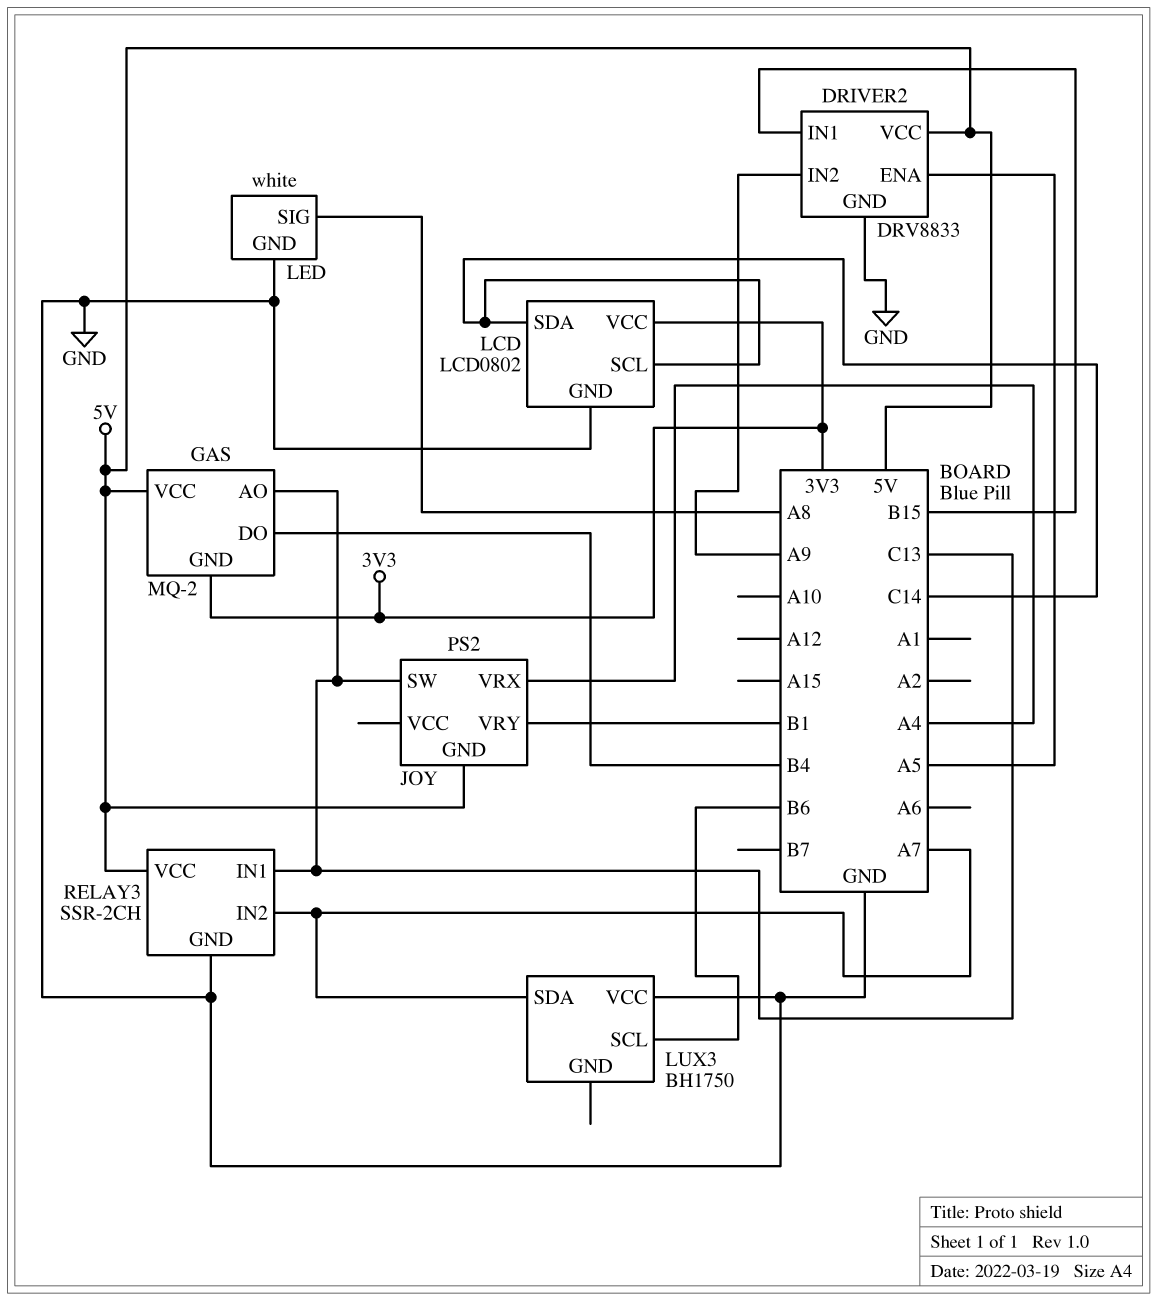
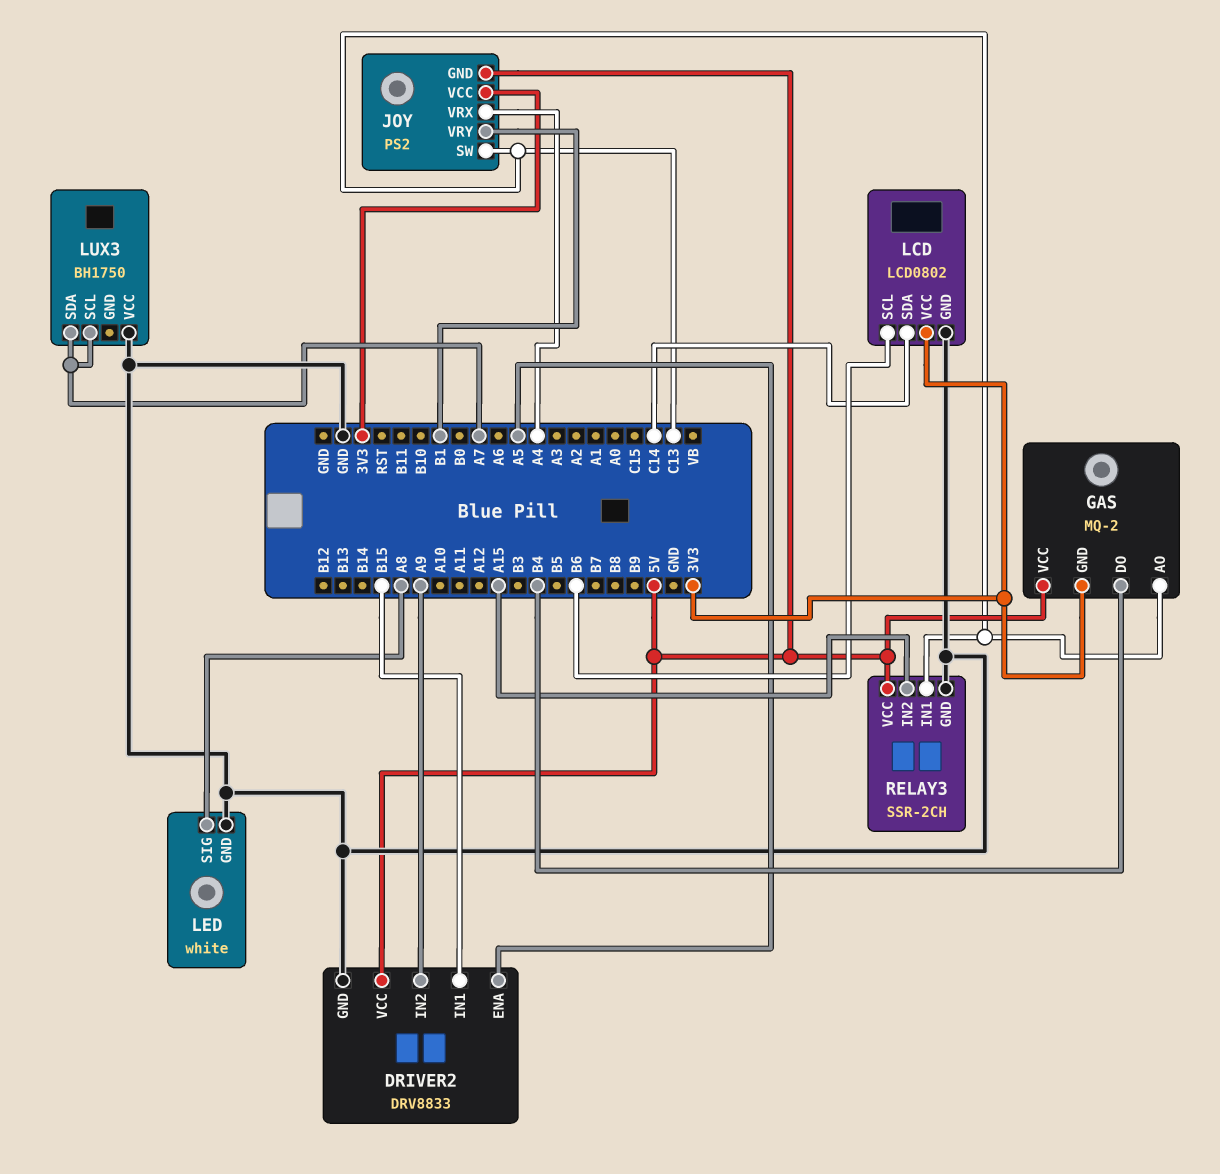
JOY pin VCC: none -> 3V3
LCD pin SCL: C14 -> B6
LUX3 pin SCL: B6 -> A7
RELAY3 pin IN2: A7 -> A15

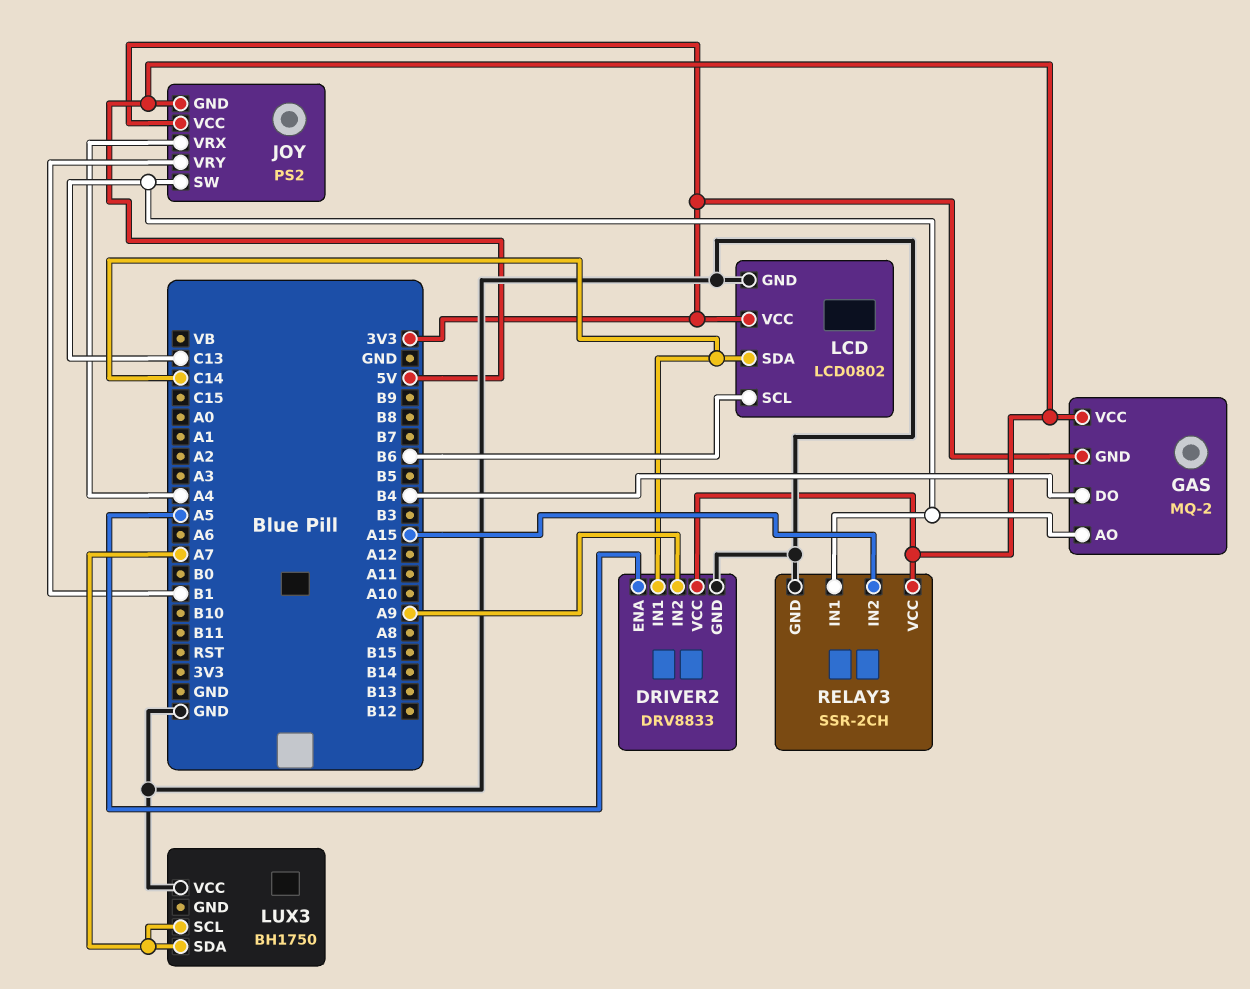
DRIVER2 pin IN1: B15 -> C14
LED: white -> none
LED pin GND: GND -> none
LED pin SIG: A8 -> none

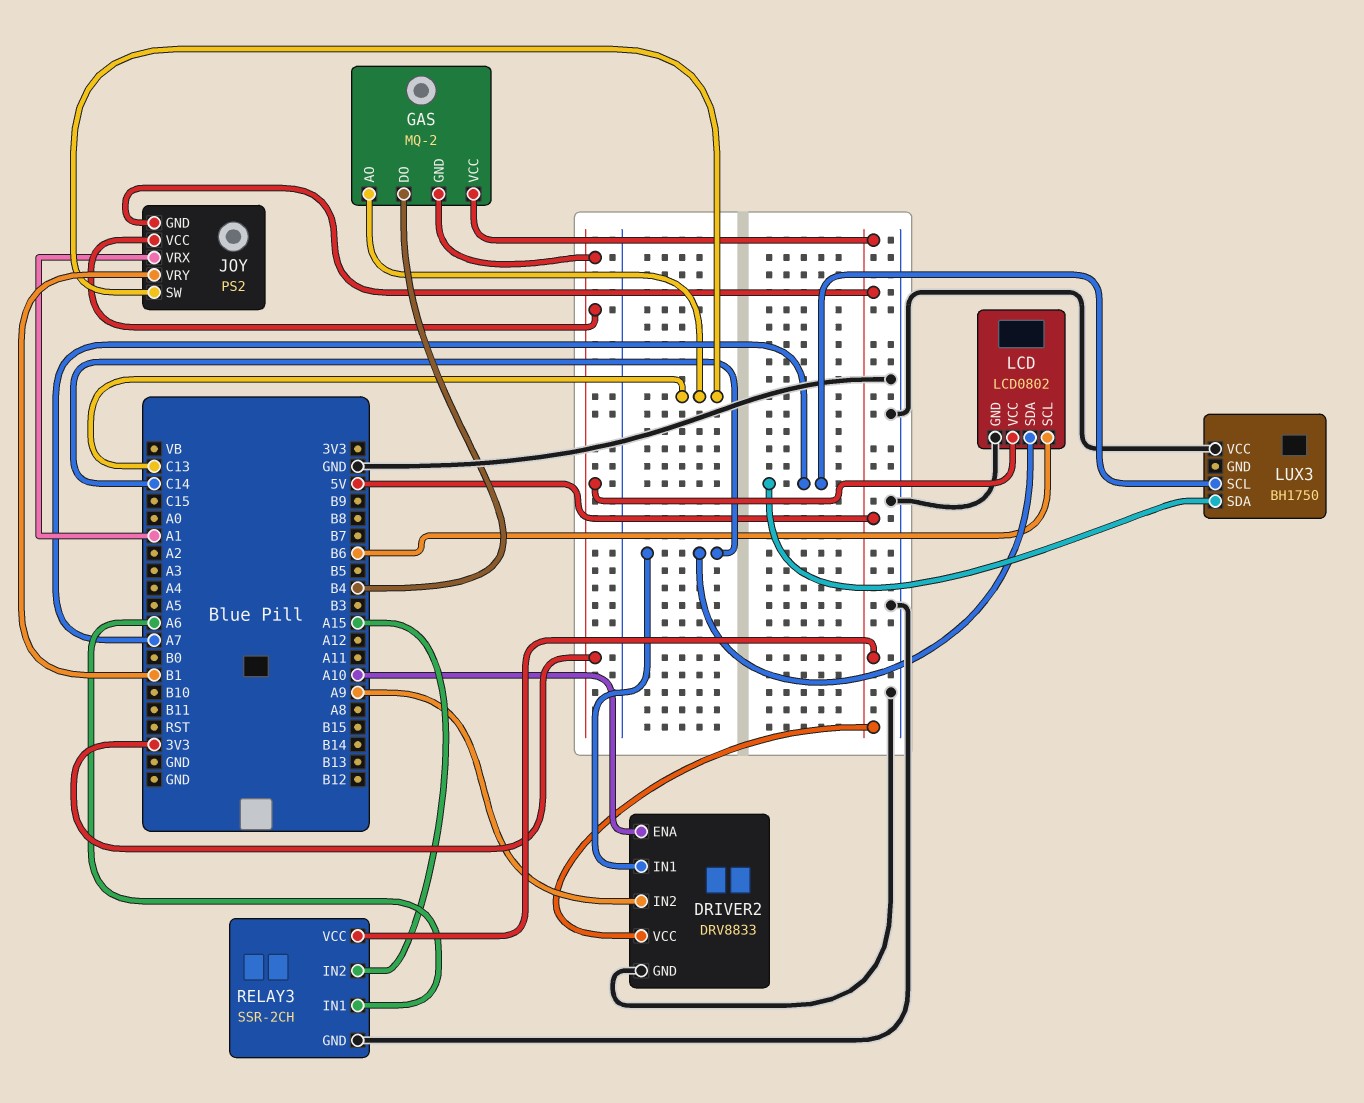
DRIVER2 pin ENA: A5 -> A10
JOY pin VRX: A4 -> A1
RELAY3 pin IN1: C13 -> A6

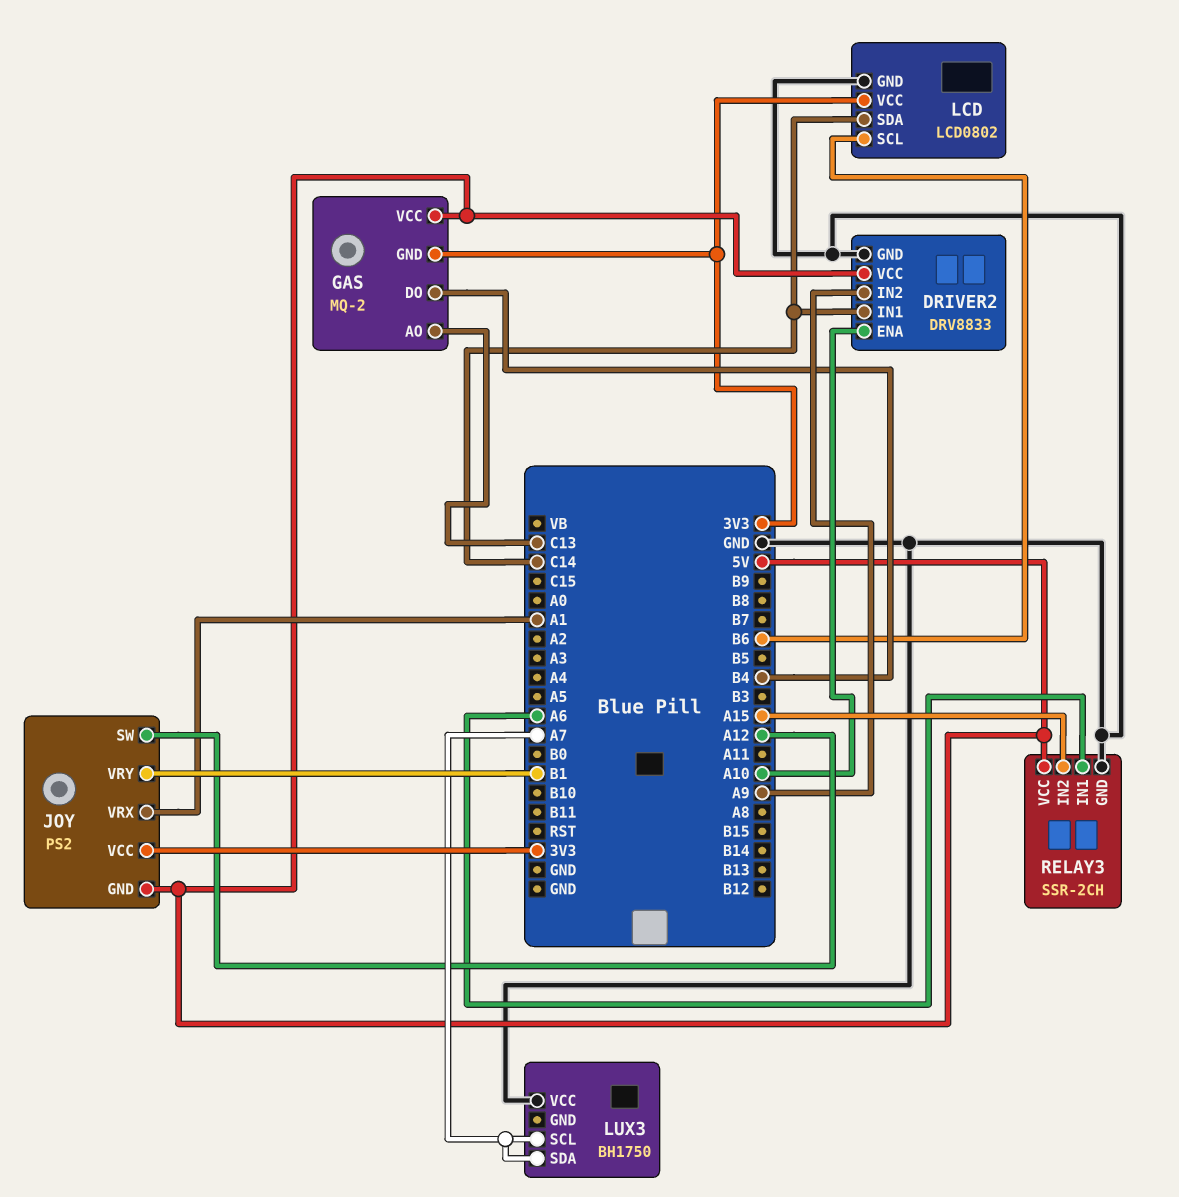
JOY pin SW: C13 -> A12

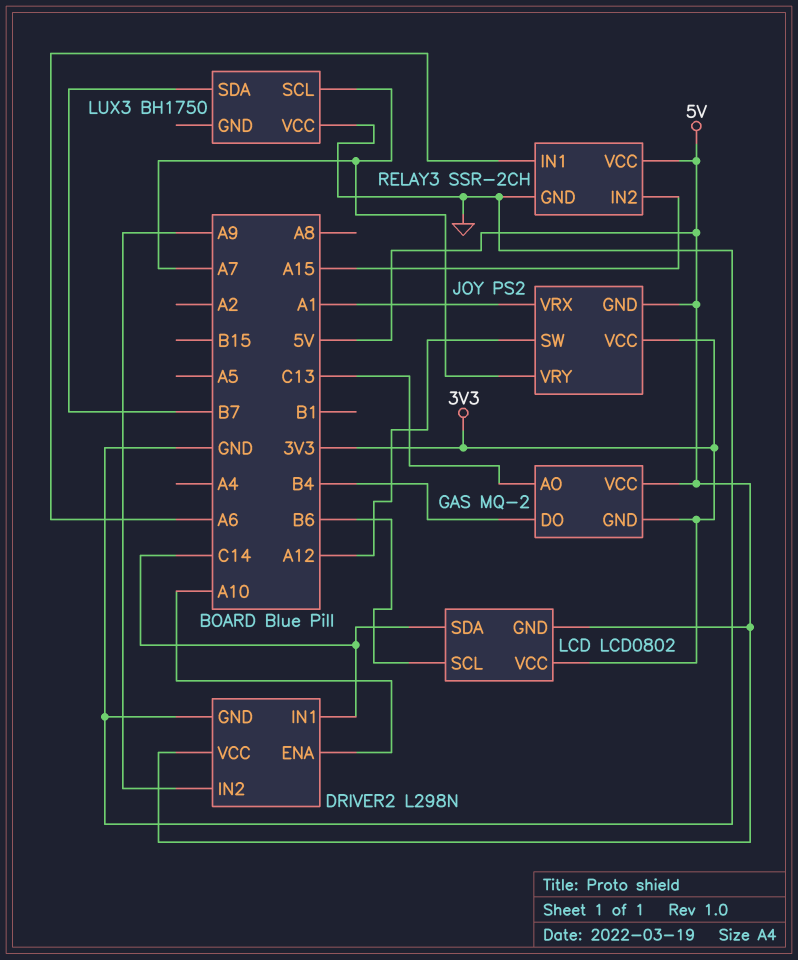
DRIVER2: DRV8833 -> L298N
JOY pin VRY: B1 -> A7
LCD pin GND: GND -> 5V
LUX3 pin SDA: A7 -> B7

